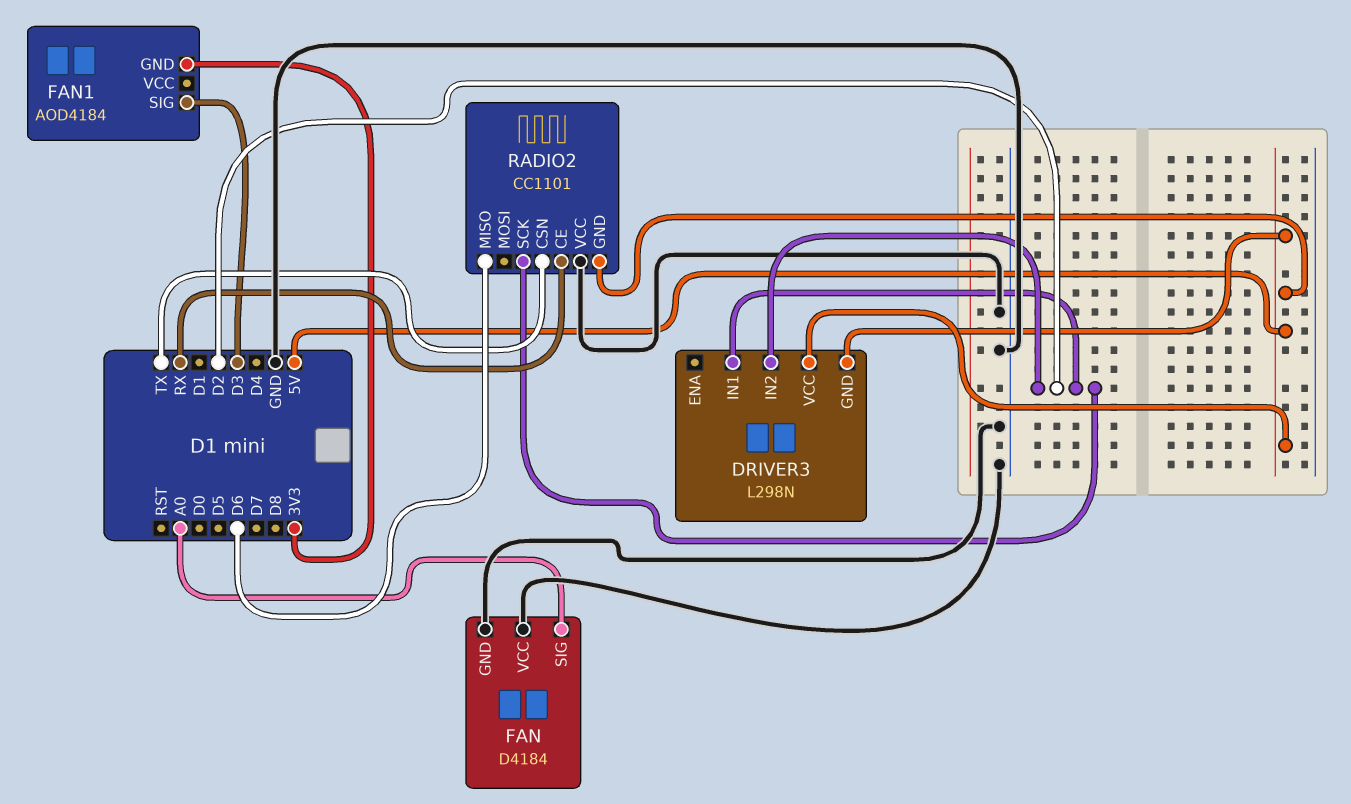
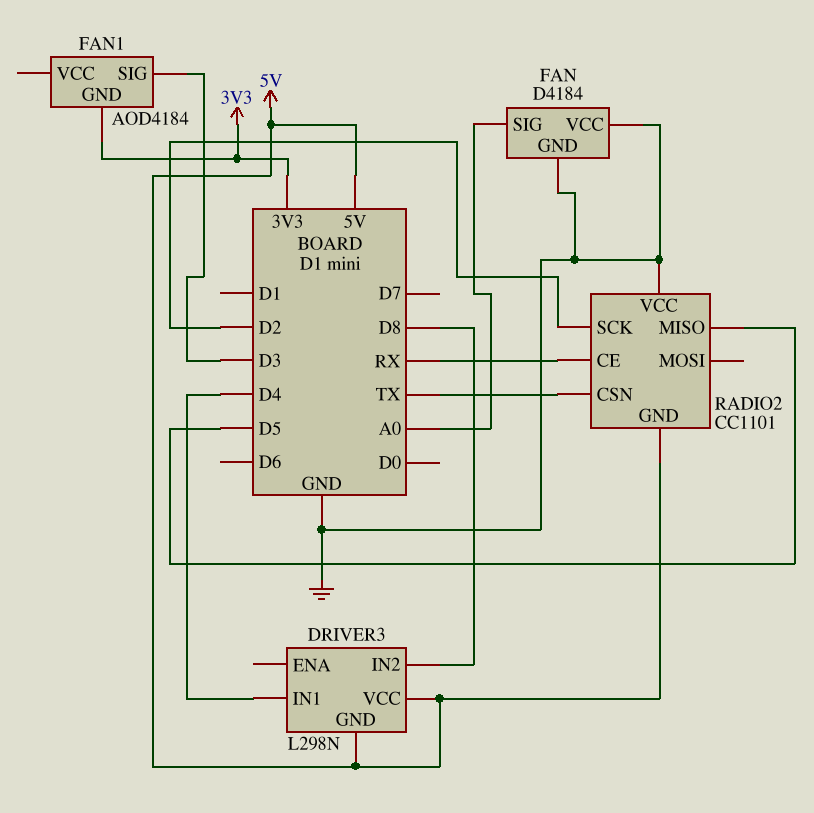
DRIVER3 pin IN1: D2 -> D4
DRIVER3 pin IN2: D2 -> D8
RADIO2 pin MISO: D6 -> D5

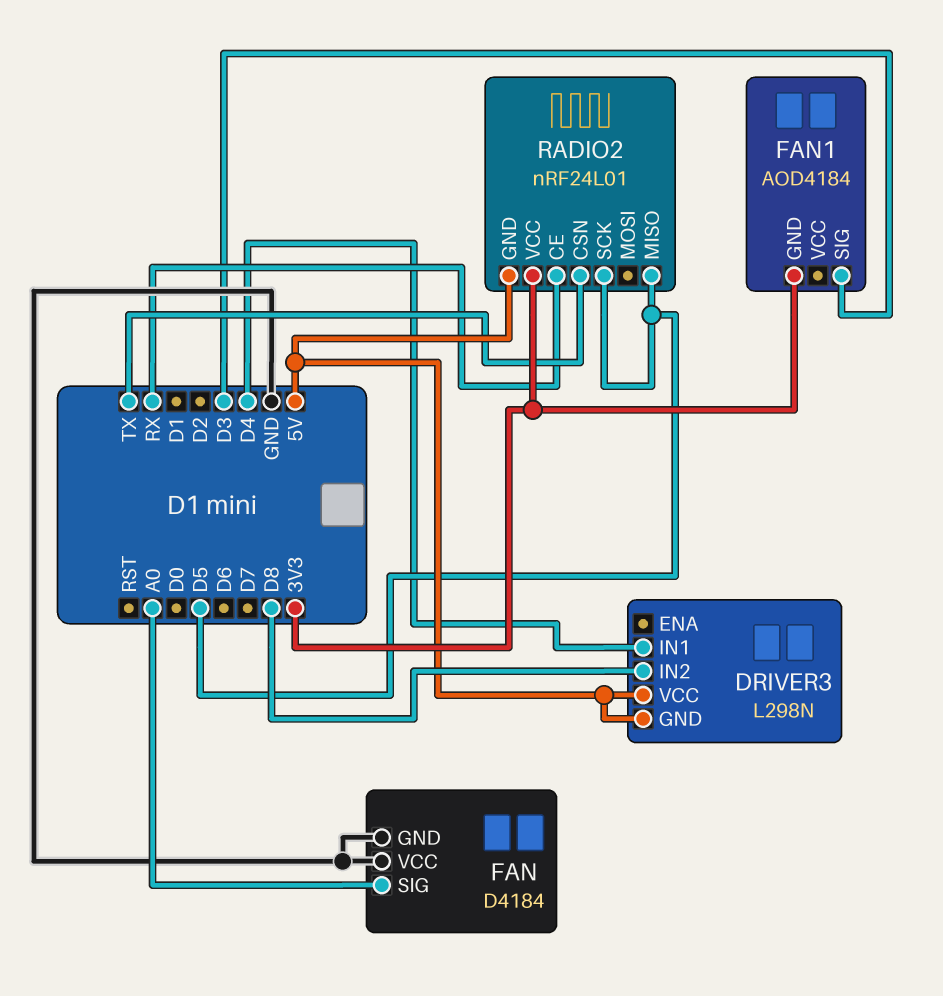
RADIO2: CC1101 -> nRF24L01
RADIO2 pin SCK: D2 -> D5
RADIO2 pin VCC: GND -> 3V3

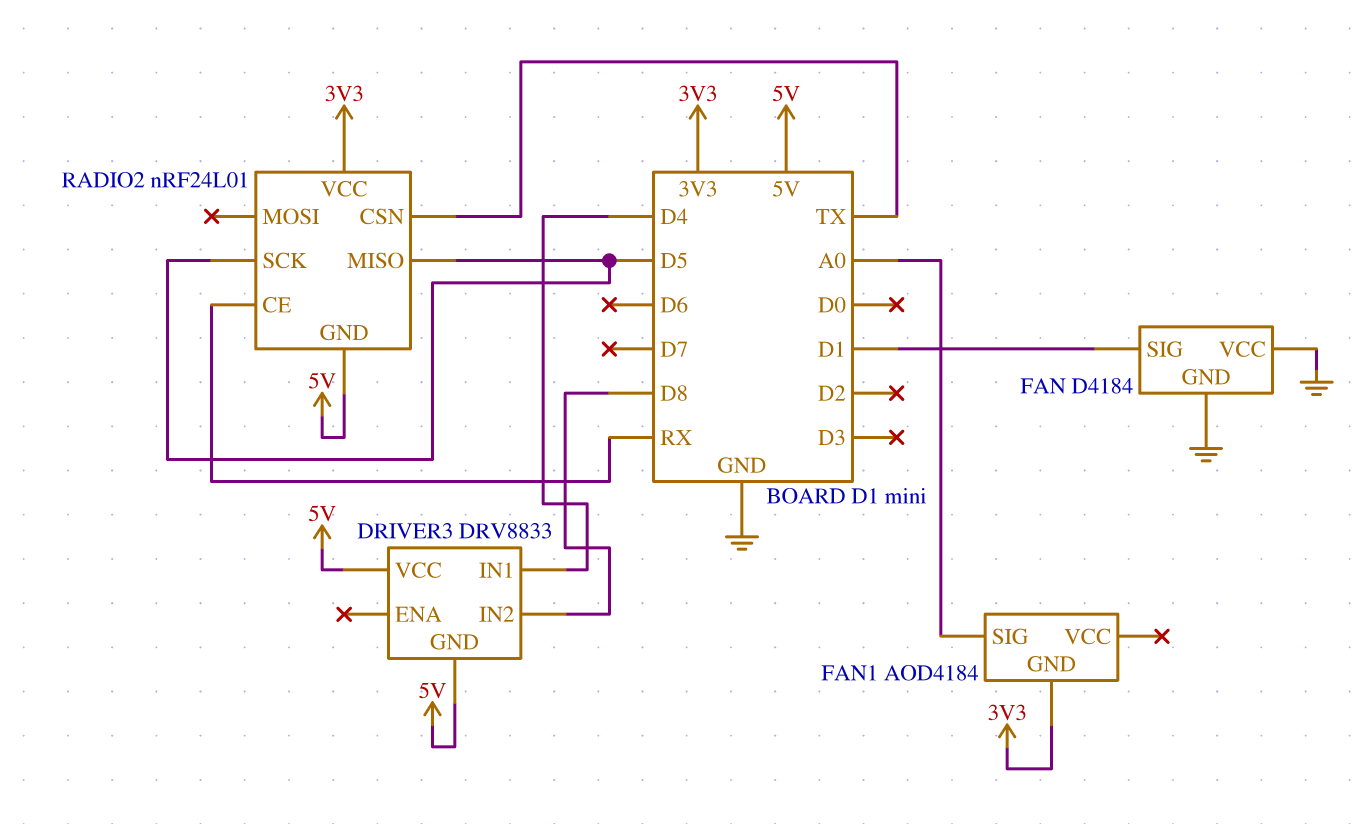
DRIVER3: L298N -> DRV8833
FAN pin SIG: A0 -> D1
FAN1 pin SIG: D3 -> A0

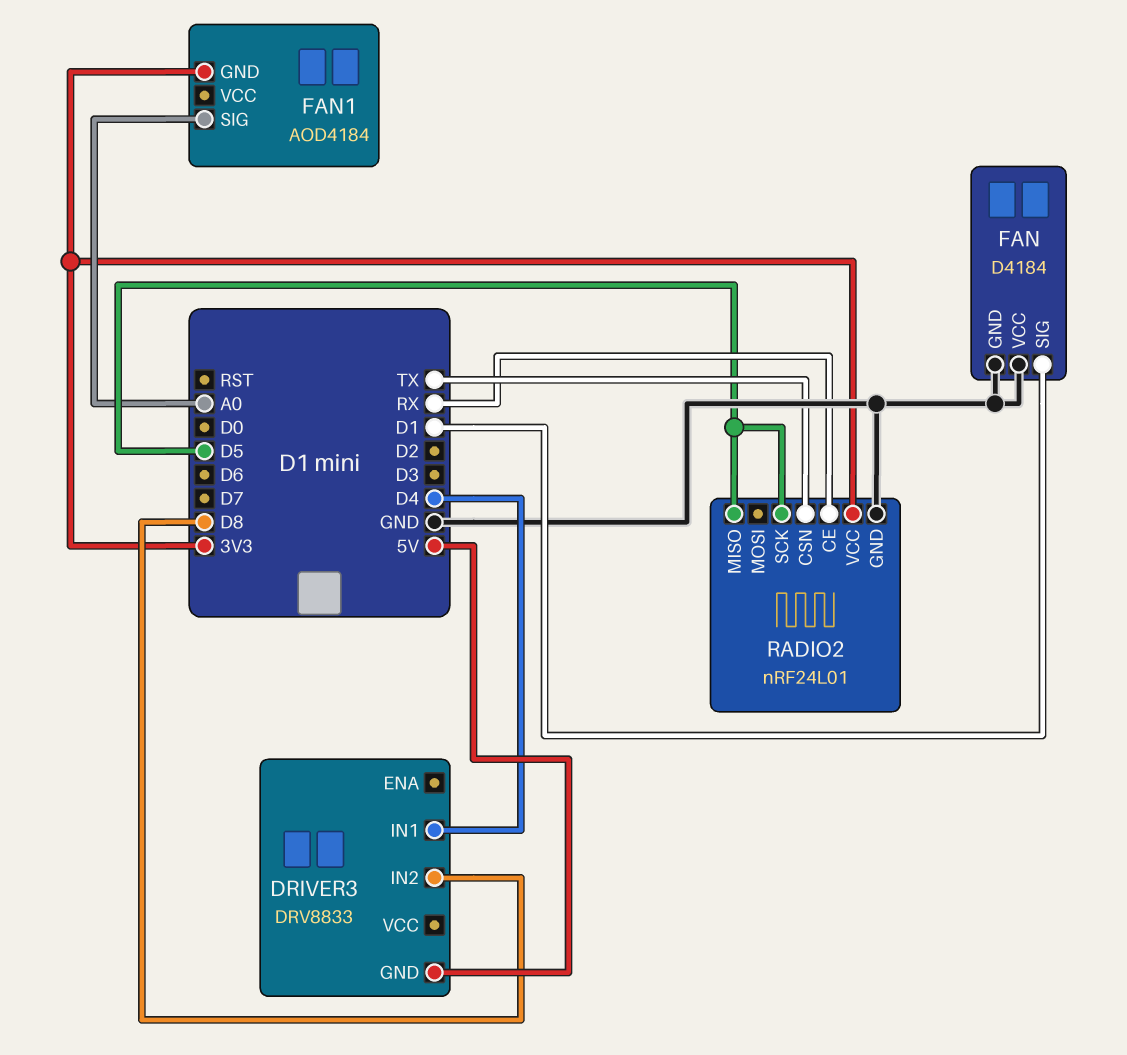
DRIVER3 pin VCC: 5V -> none
RADIO2 pin GND: 5V -> GND

